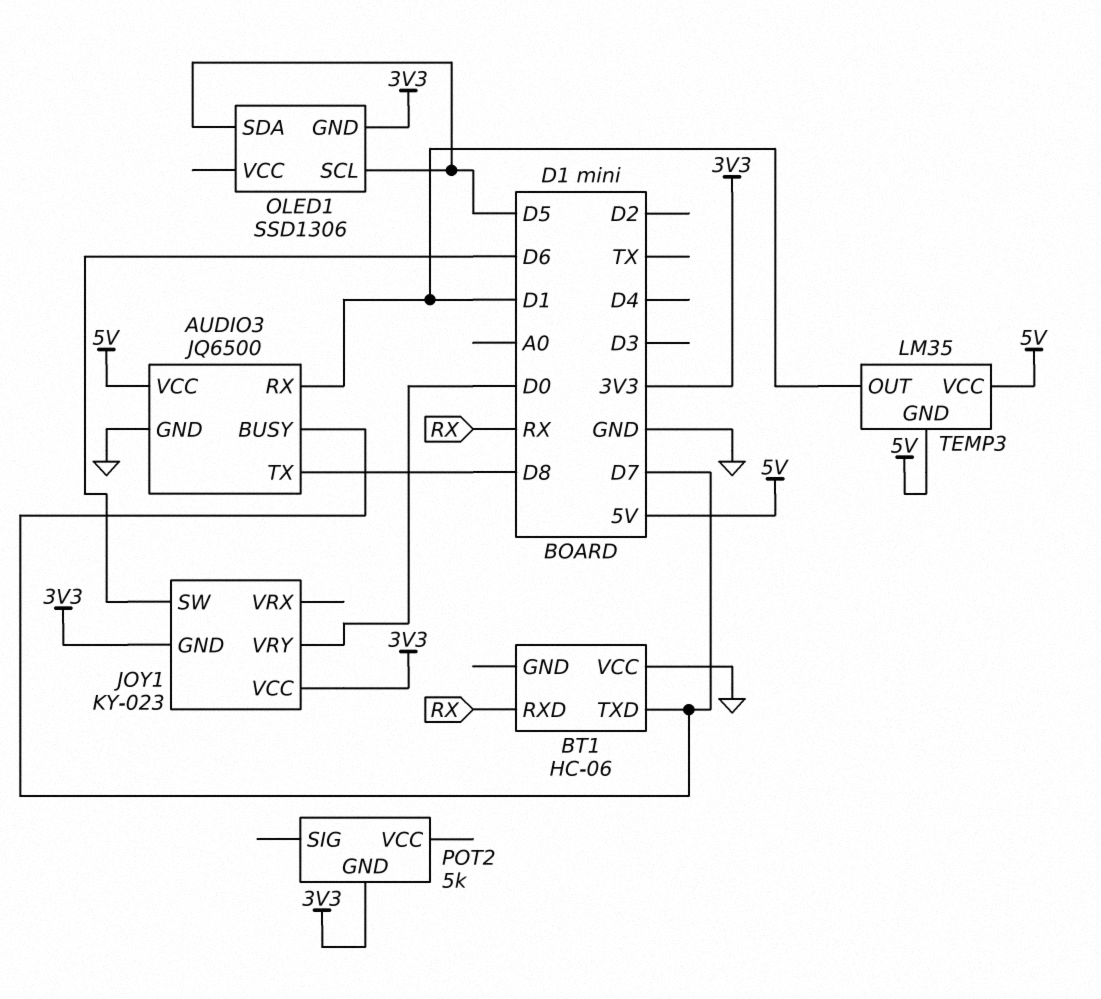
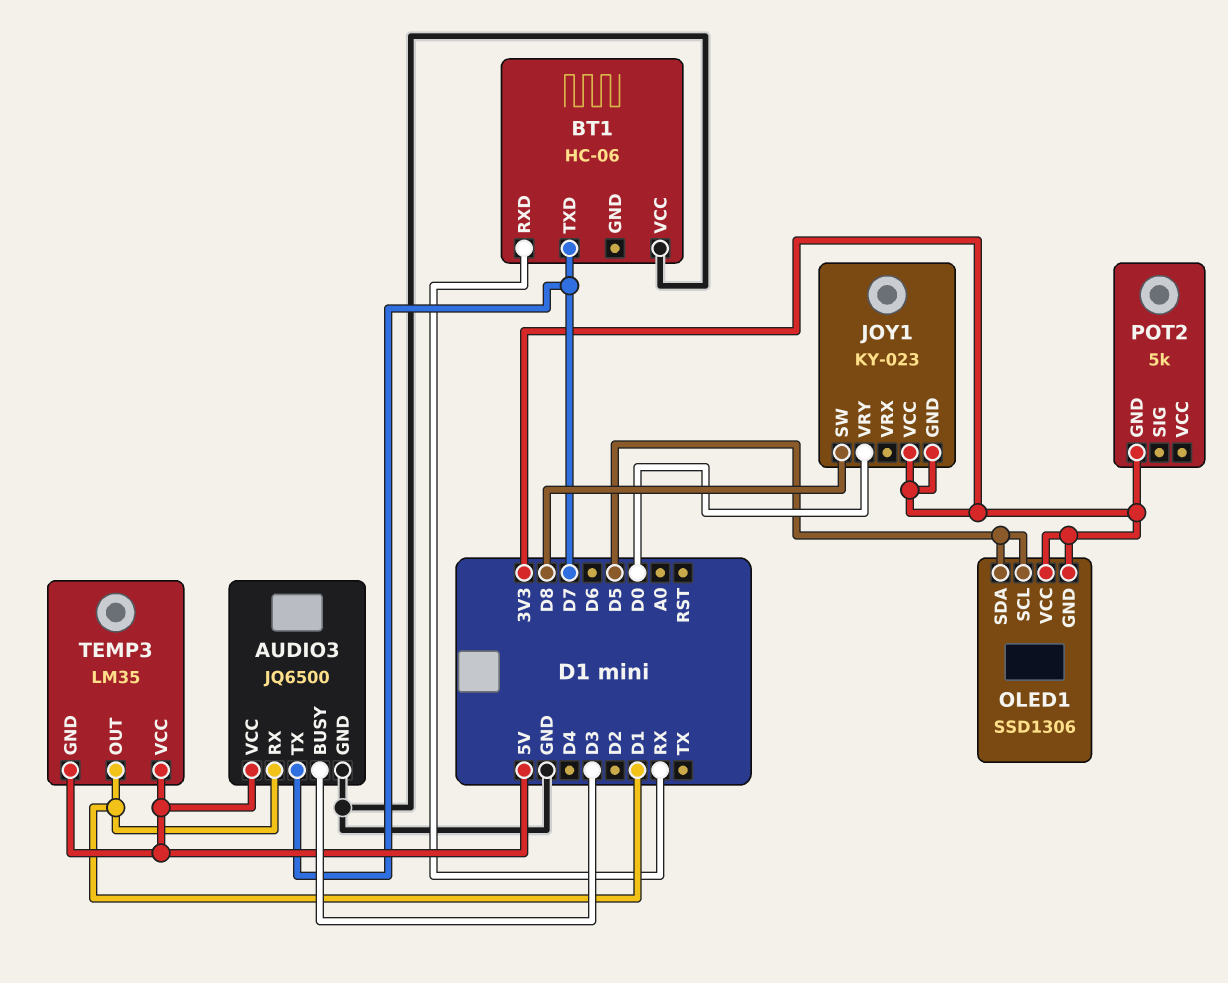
AUDIO3 pin BUSY: D7 -> D3
AUDIO3 pin TX: D8 -> D7
JOY1 pin SW: D6 -> D8
OLED1 pin VCC: none -> 3V3

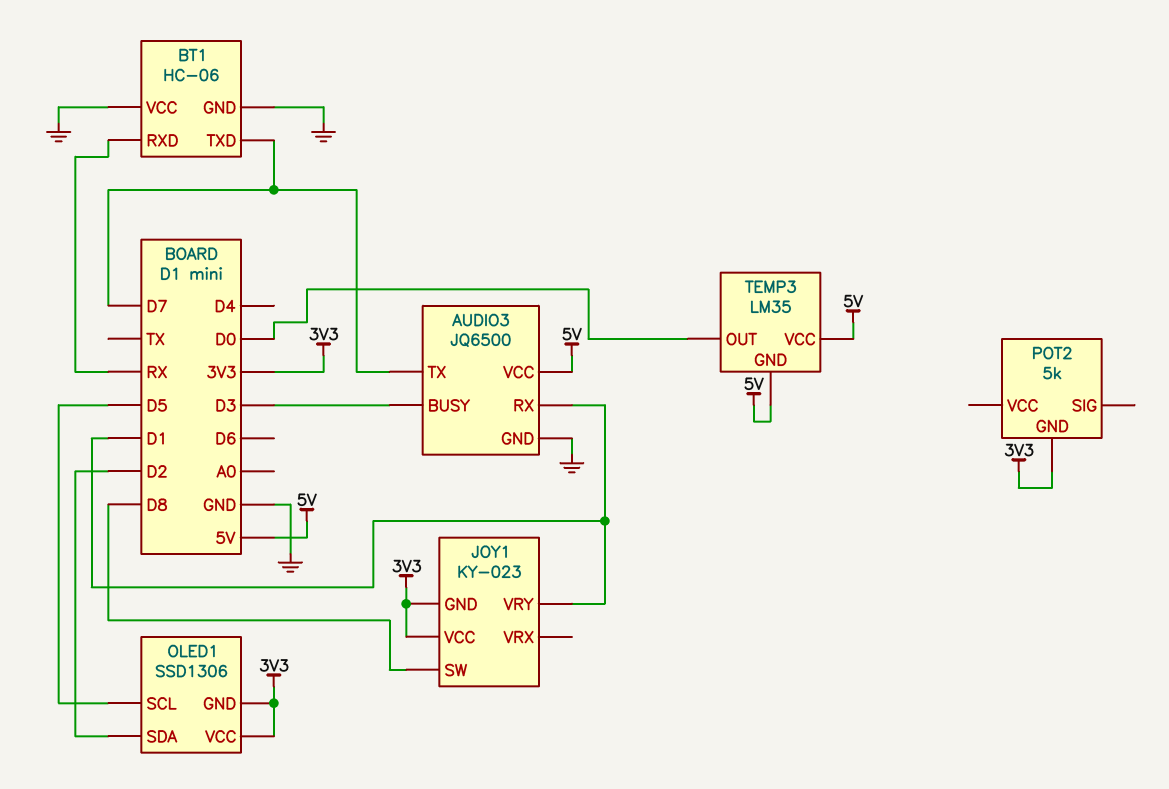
BT1 pin GND: none -> GND
JOY1 pin VRY: D0 -> D1
OLED1 pin SDA: D5 -> D2
TEMP3 pin OUT: D1 -> D0

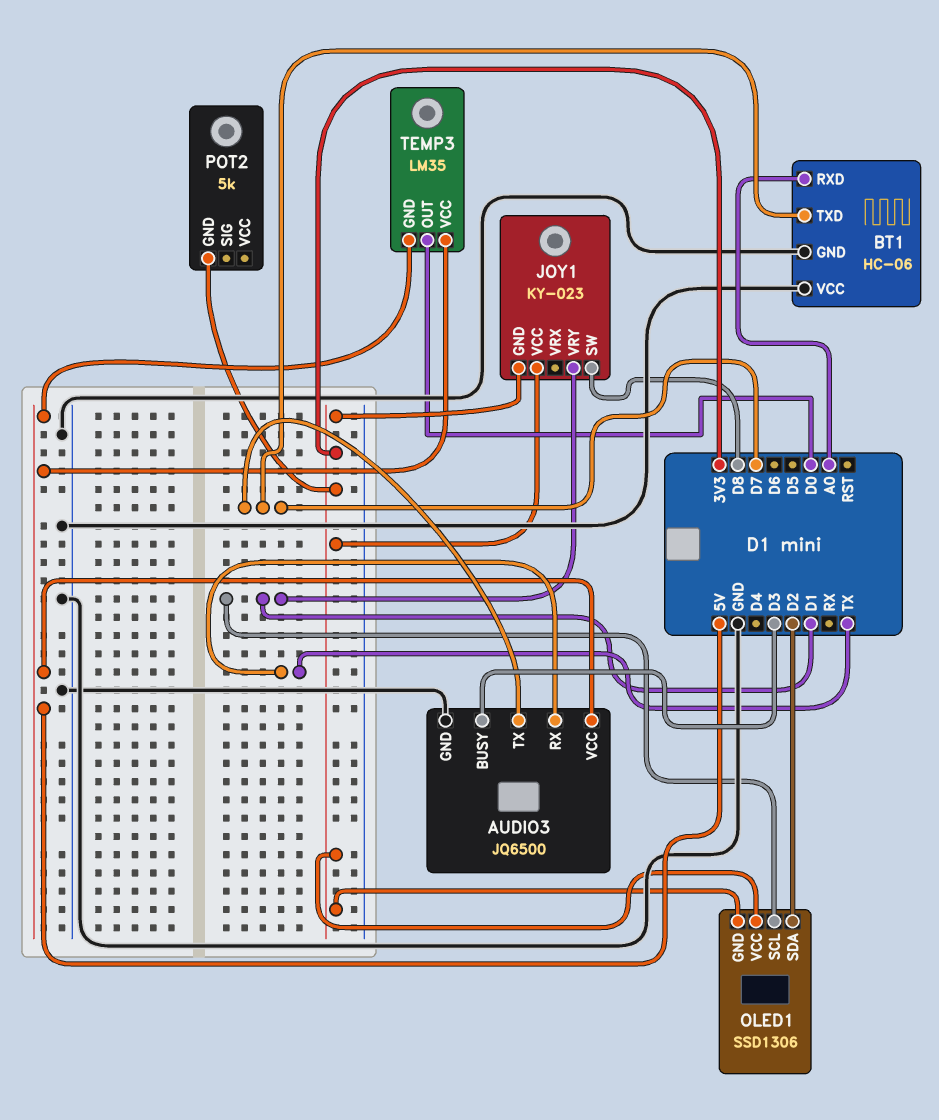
AUDIO3 pin RX: D1 -> TX
BT1 pin RXD: RX -> A0
OLED1 pin SCL: D5 -> D1

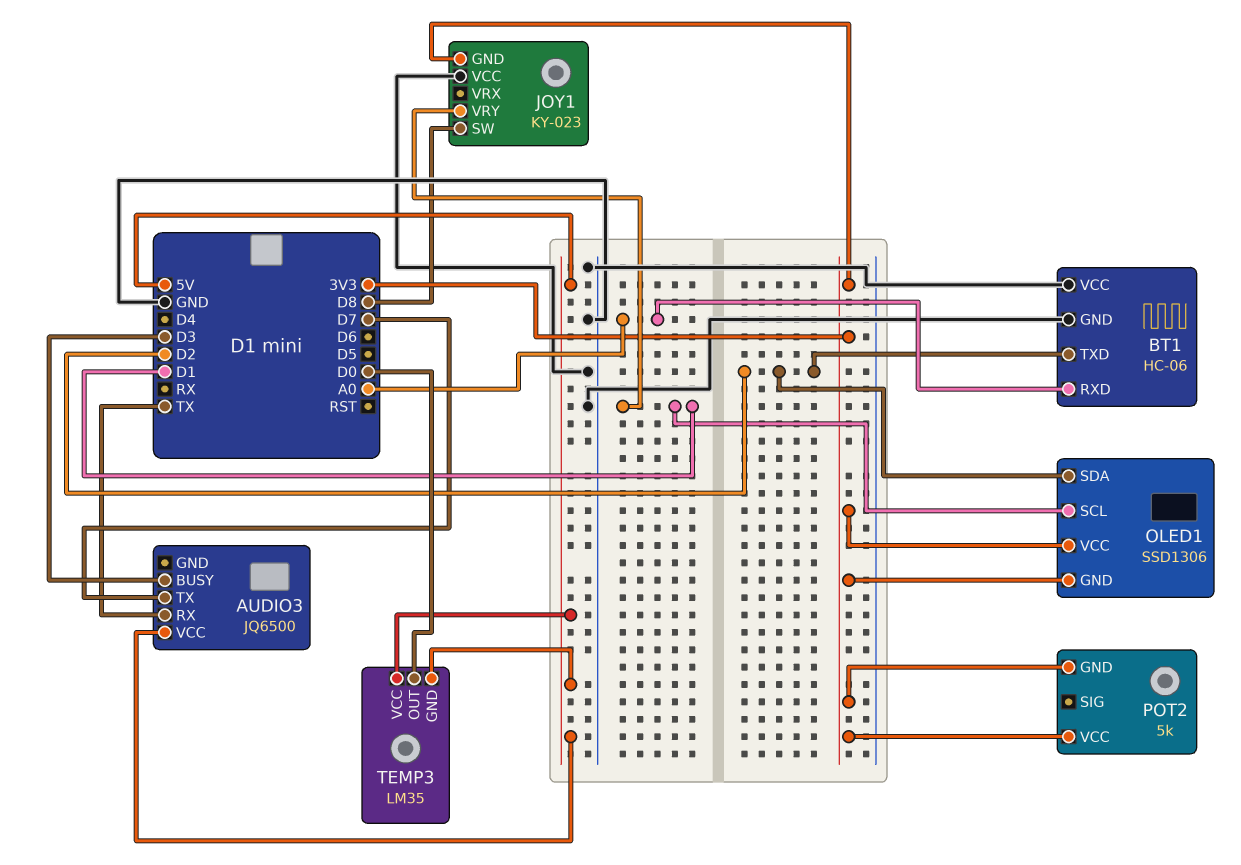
AUDIO3 pin GND: GND -> none
BT1 pin TXD: D7 -> D2
JOY1 pin VCC: 3V3 -> GND
POT2 pin VCC: none -> 3V3

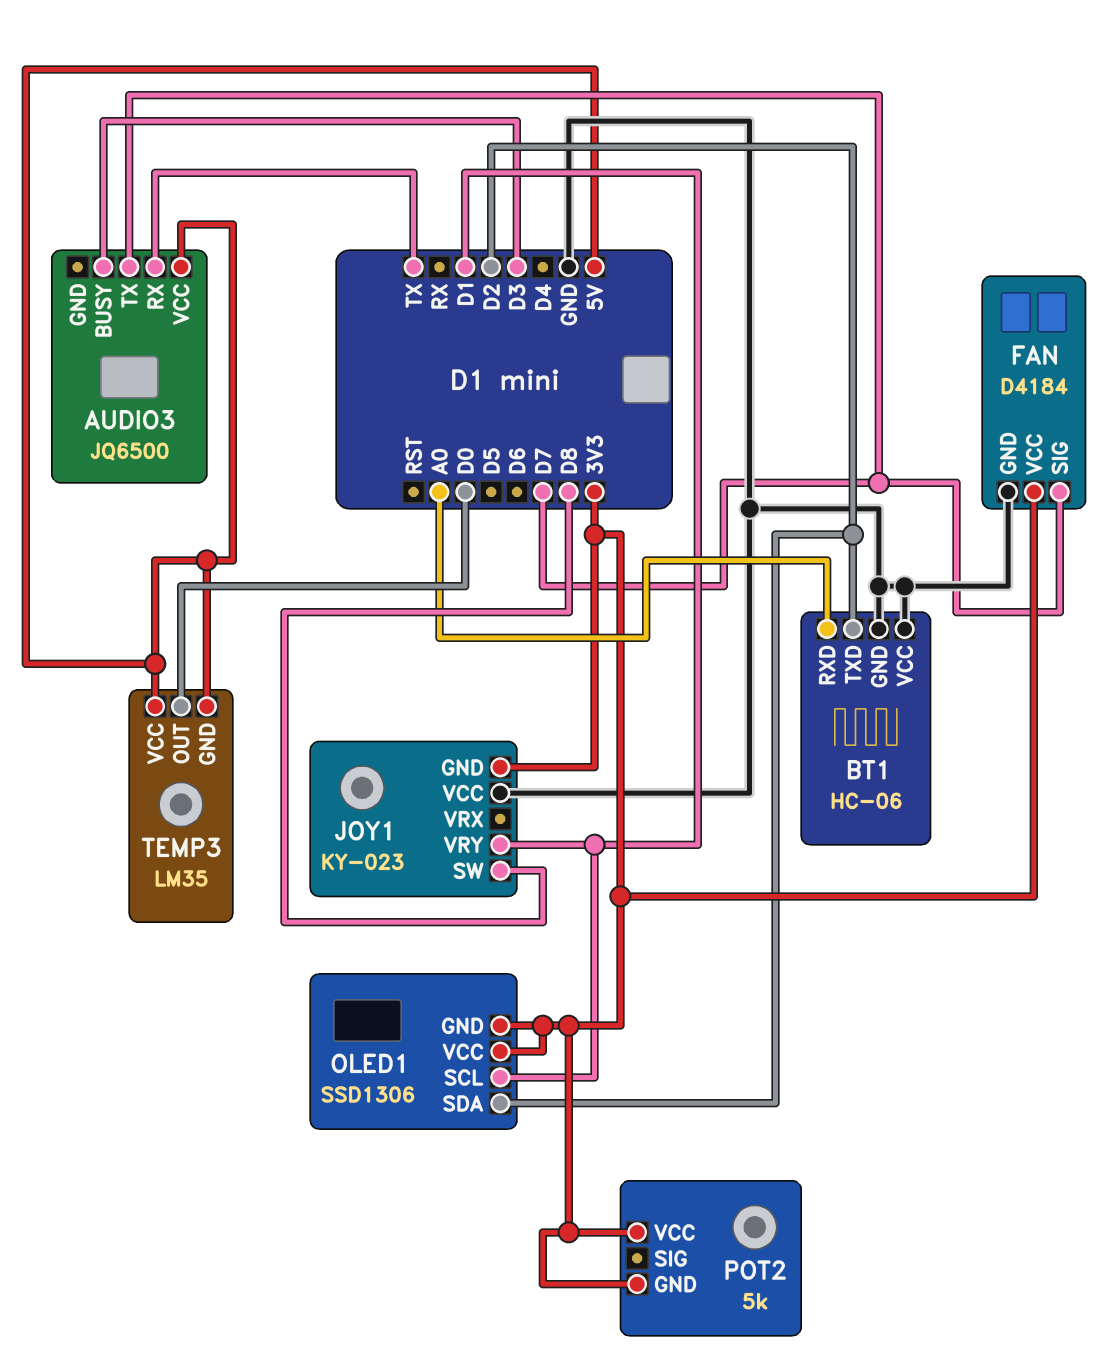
FAN: none -> D4184
FAN pin GND: none -> GND
FAN pin SIG: none -> D7
FAN pin VCC: none -> 3V3

